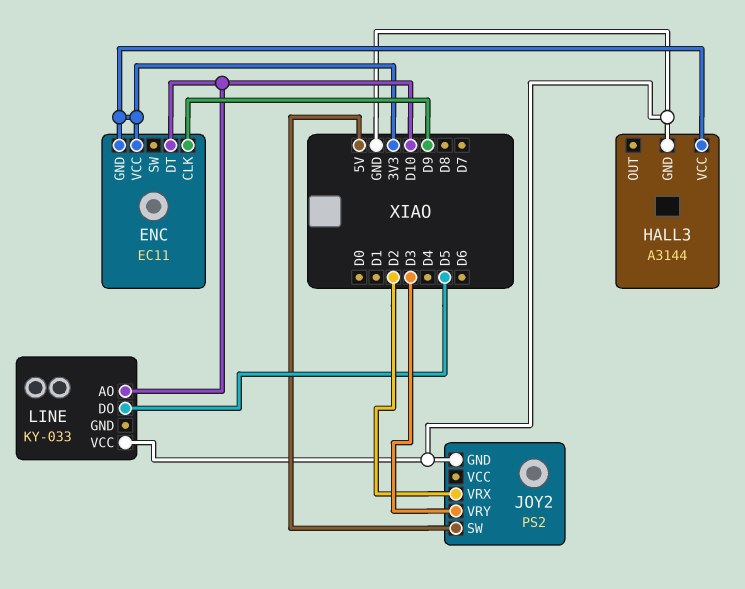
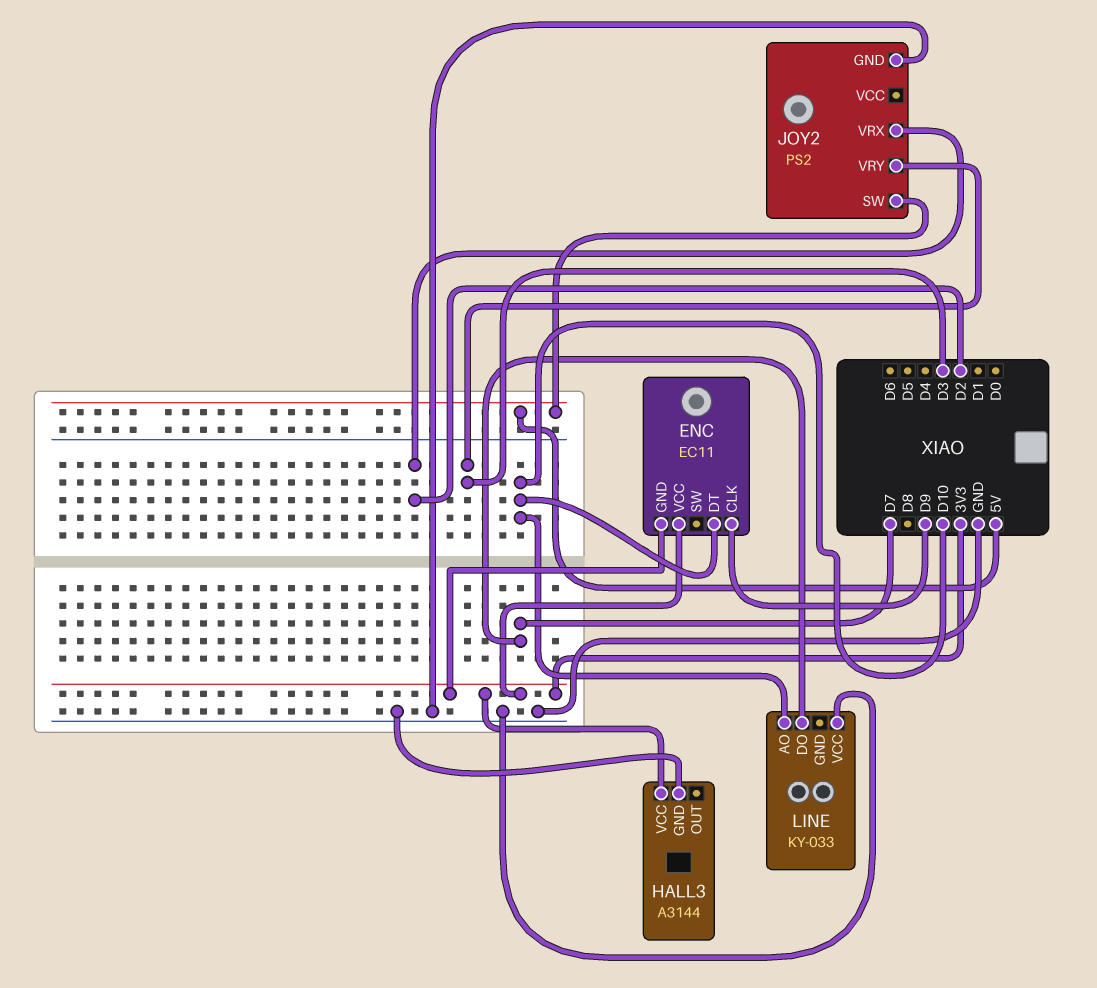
LINE pin DO: D5 -> D7

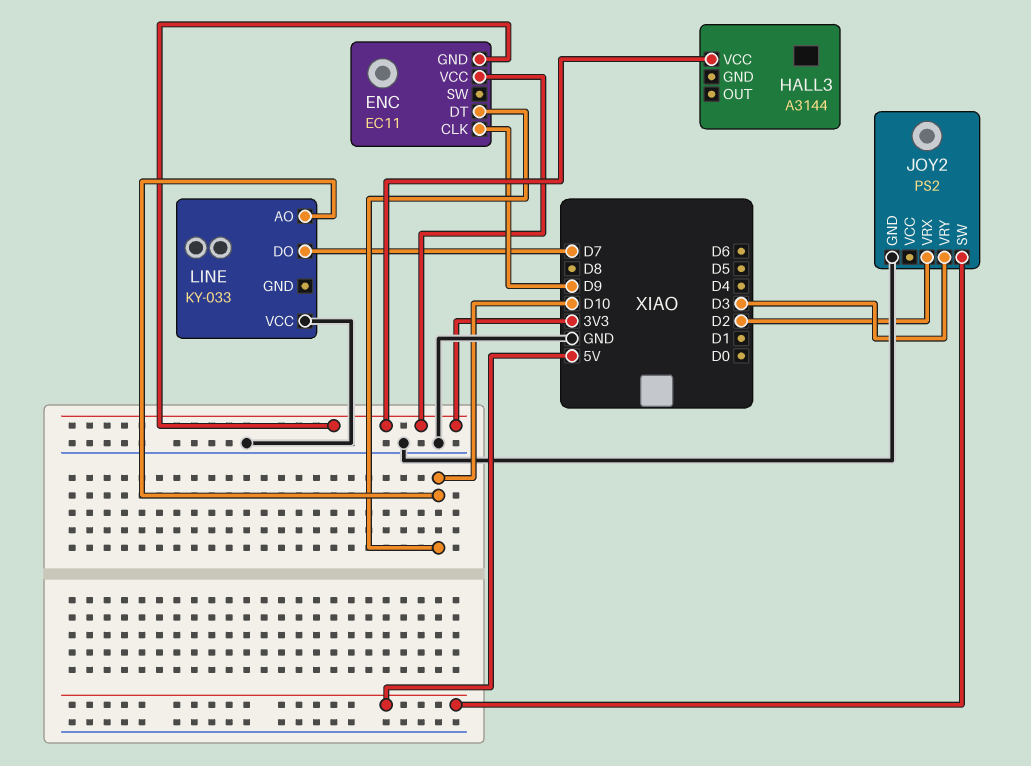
HALL3 pin GND: GND -> none

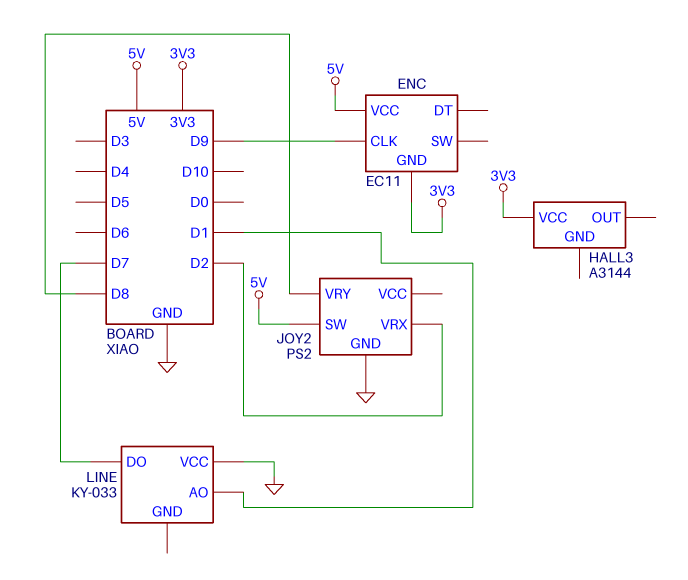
ENC pin DT: D10 -> none
ENC pin VCC: 3V3 -> 5V
JOY2 pin VRY: D3 -> D8
LINE pin AO: D10 -> D1

